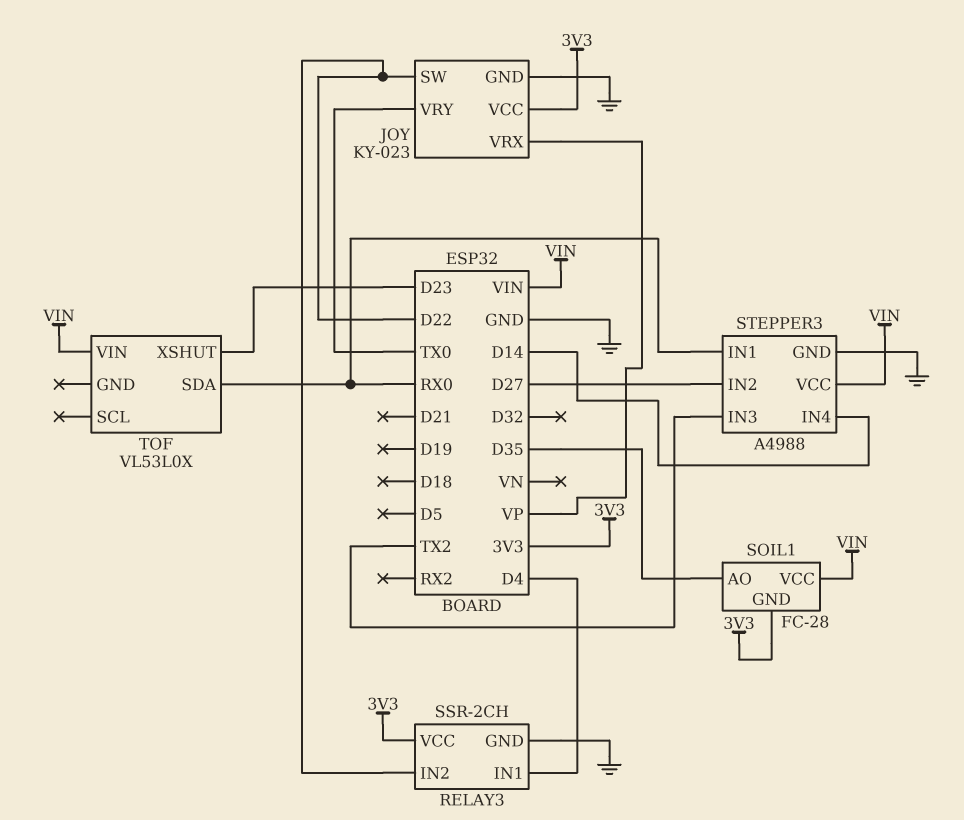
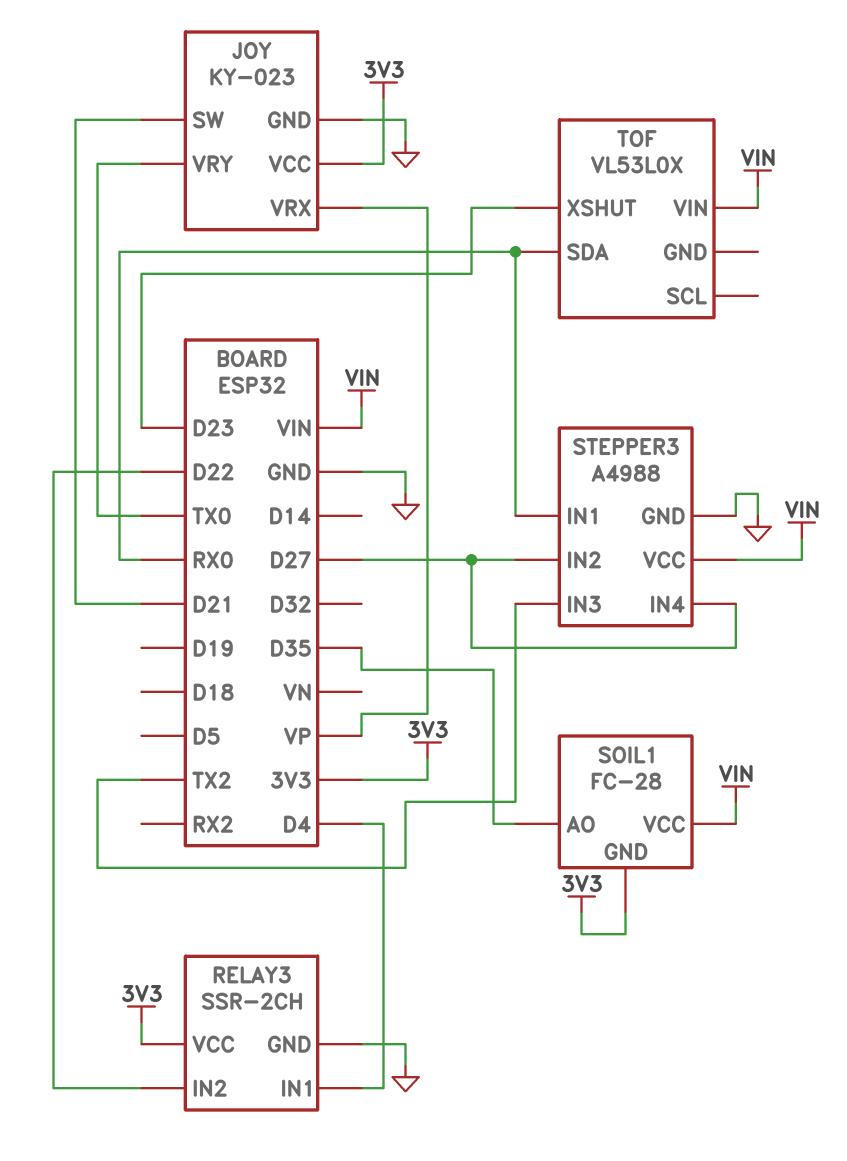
JOY pin SW: D22 -> D21
STEPPER3 pin IN4: D14 -> D27

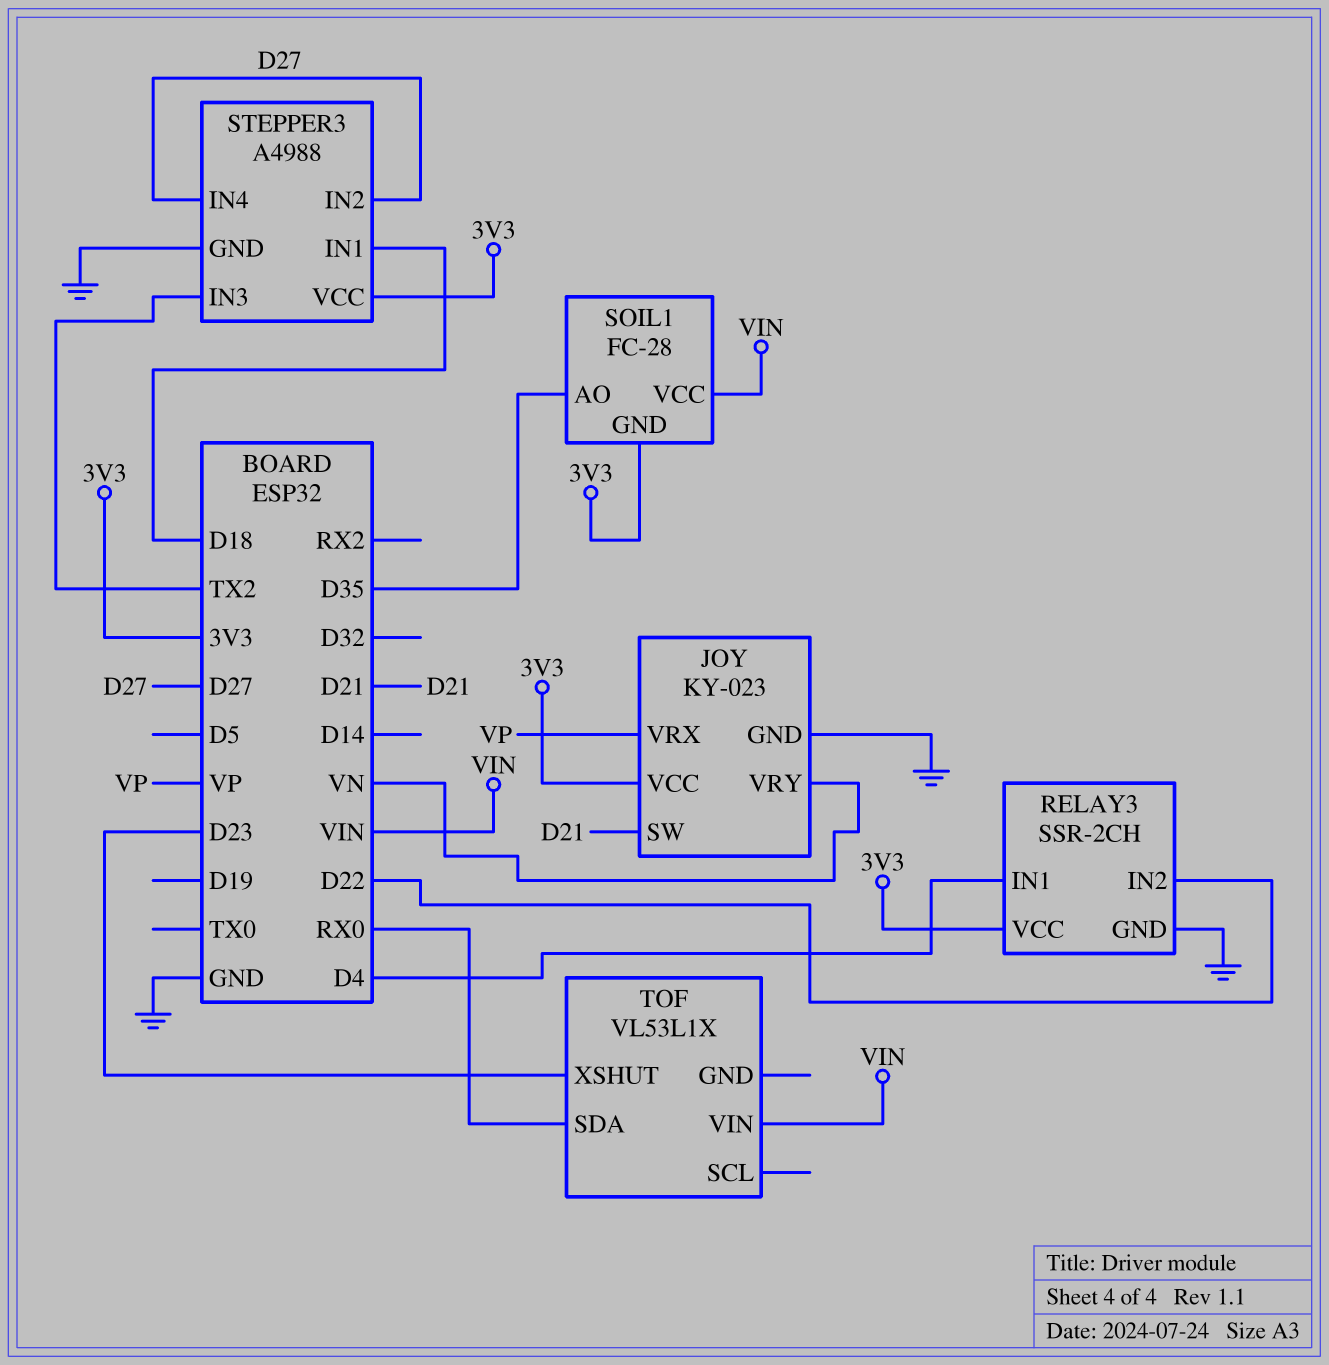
JOY pin VRY: TX0 -> VN
STEPPER3 pin IN1: RX0 -> D18
STEPPER3 pin VCC: VIN -> 3V3
TOF: VL53L0X -> VL53L1X

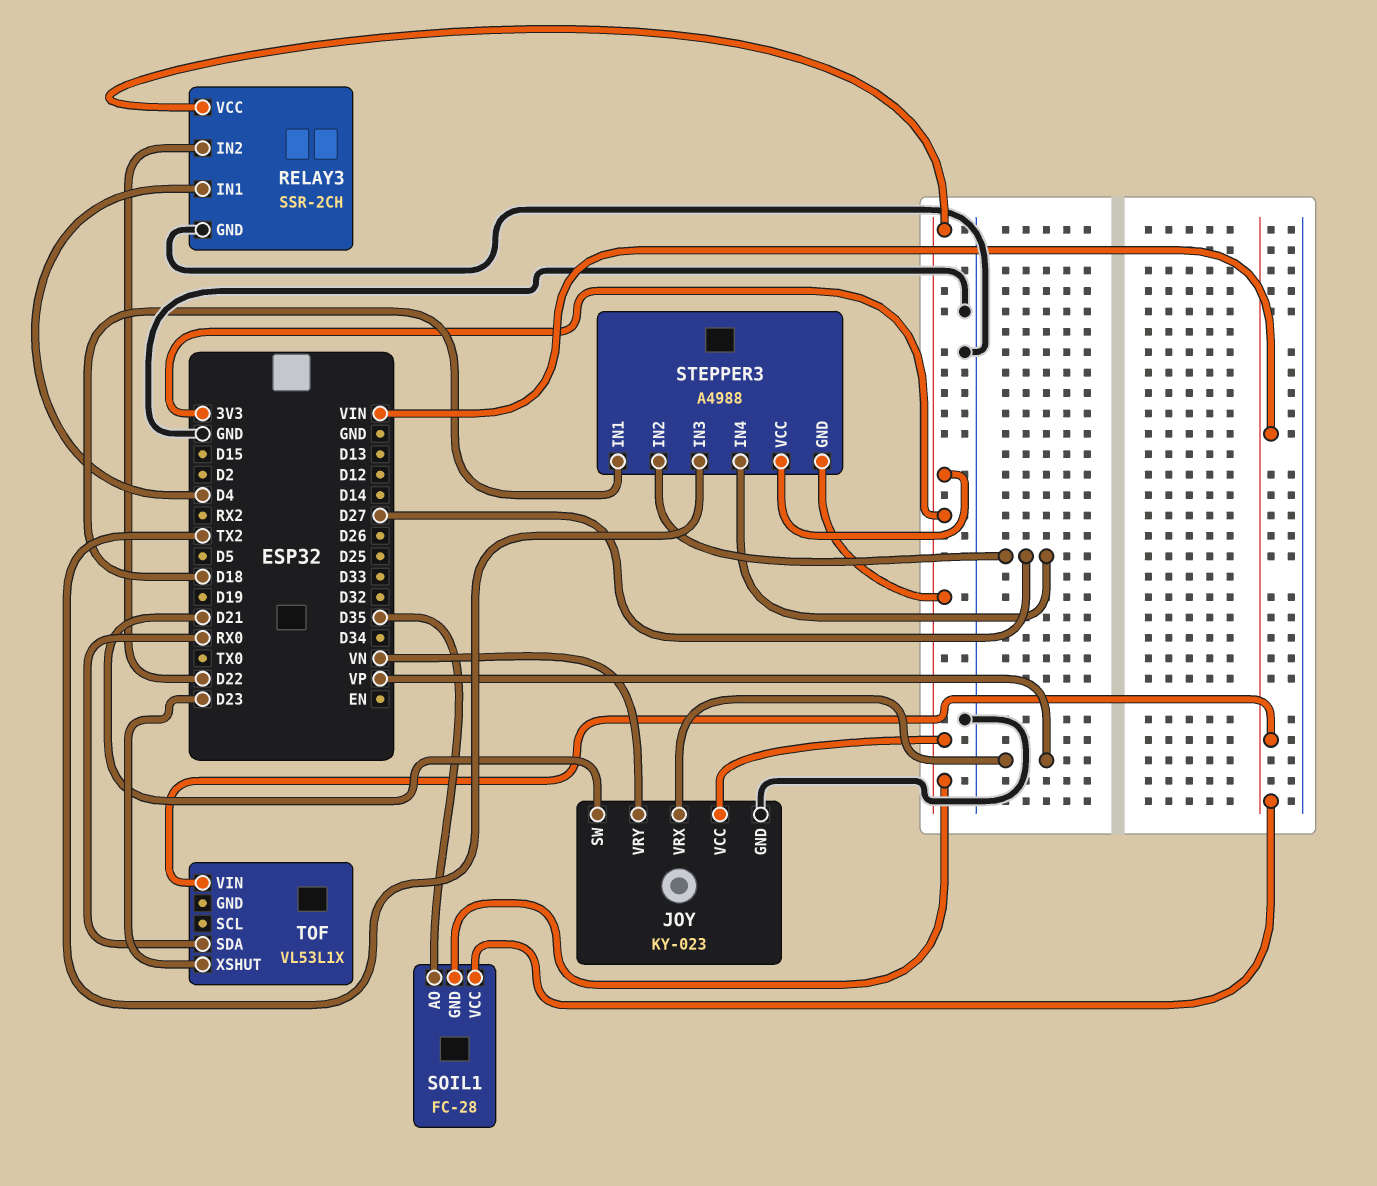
STEPPER3 pin GND: GND -> 3V3

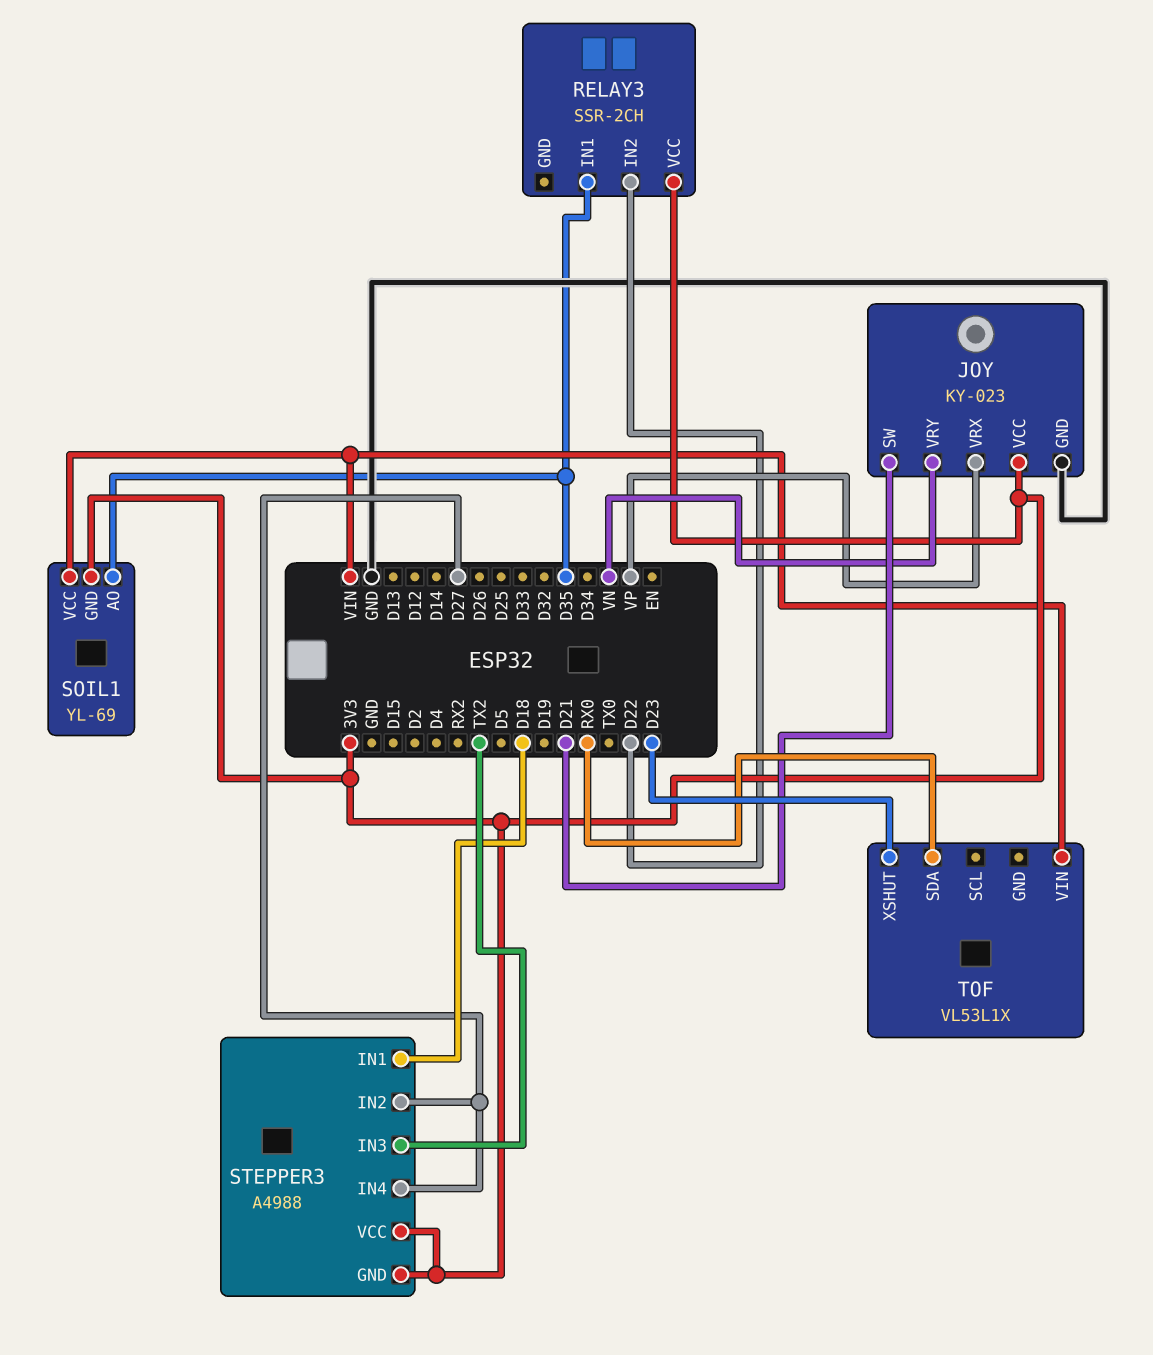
RELAY3 pin GND: GND -> none
RELAY3 pin IN1: D4 -> D35
SOIL1: FC-28 -> YL-69

